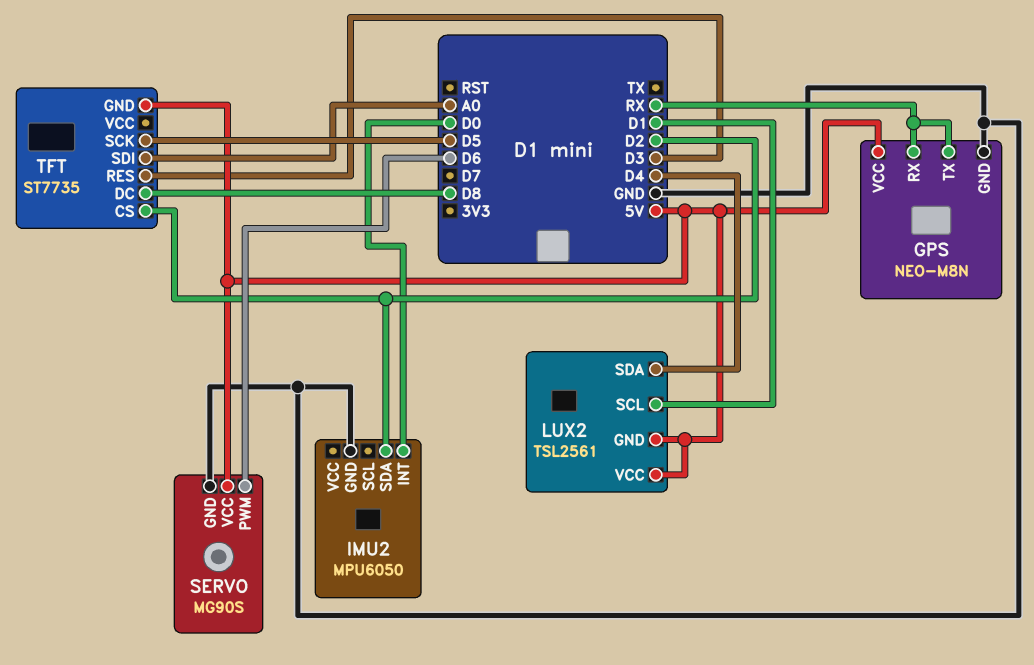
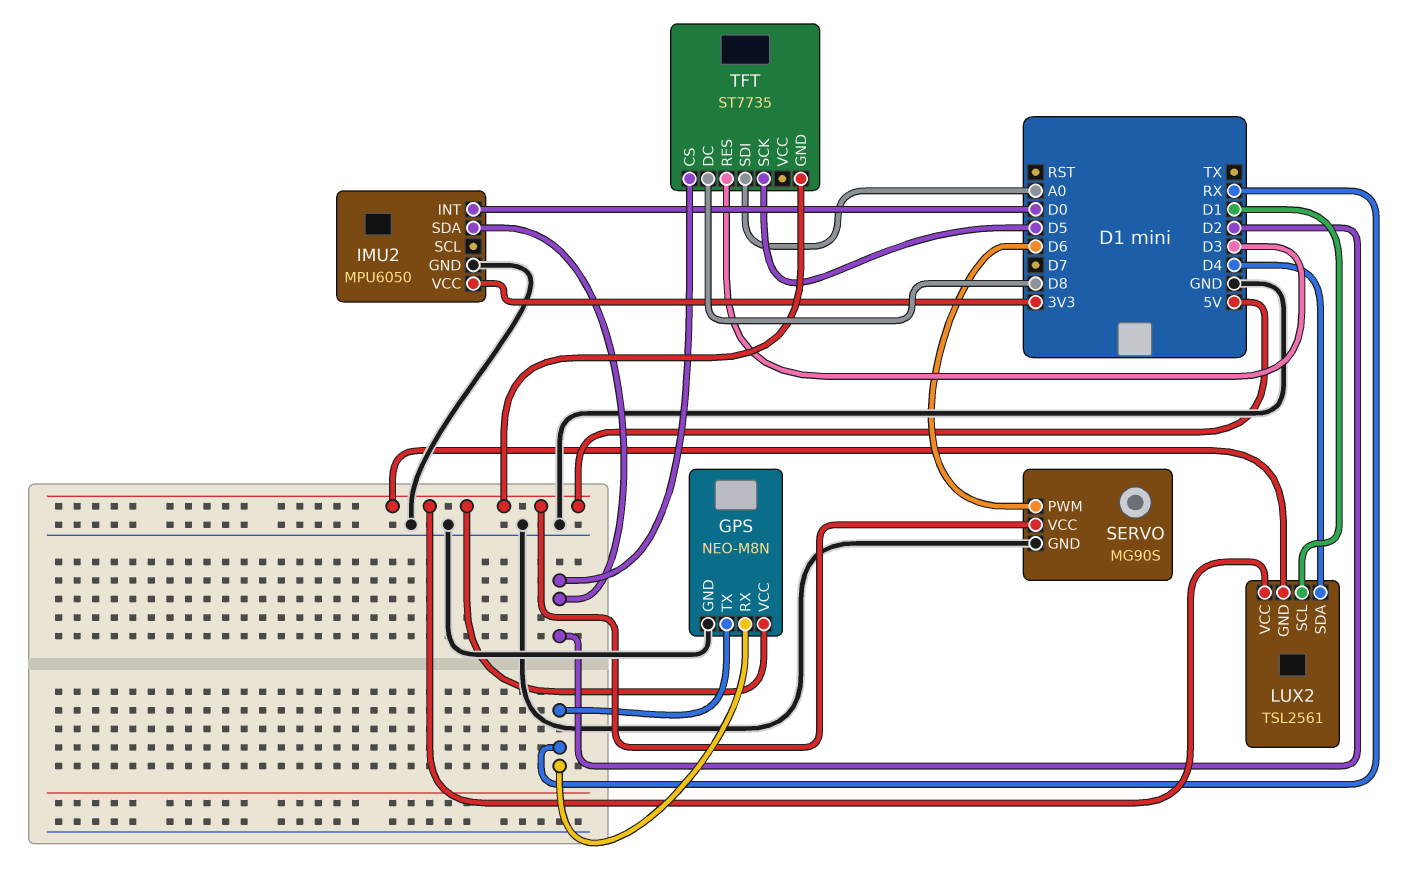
IMU2 pin VCC: none -> 3V3

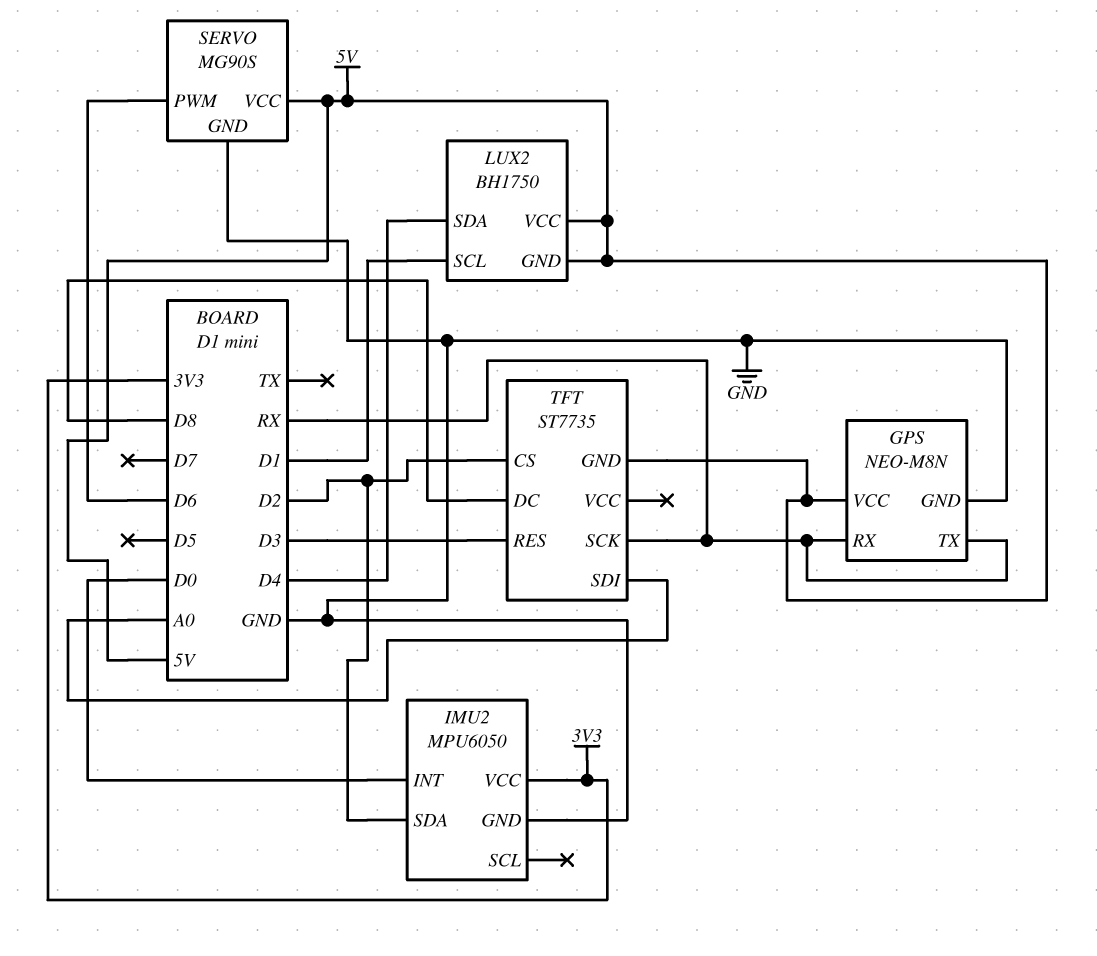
LUX2: TSL2561 -> BH1750
TFT pin SCK: D5 -> RX

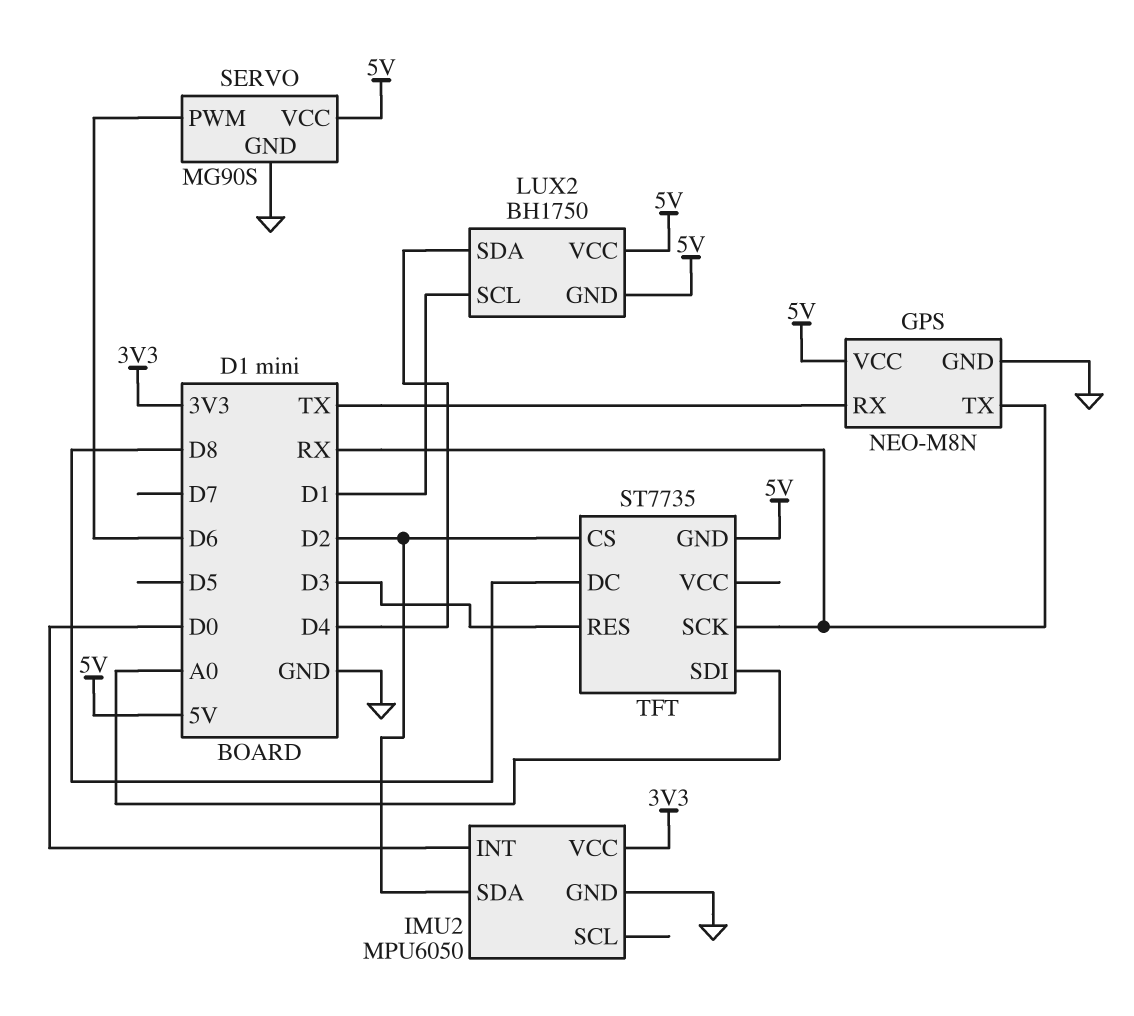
GPS pin RX: RX -> TX

